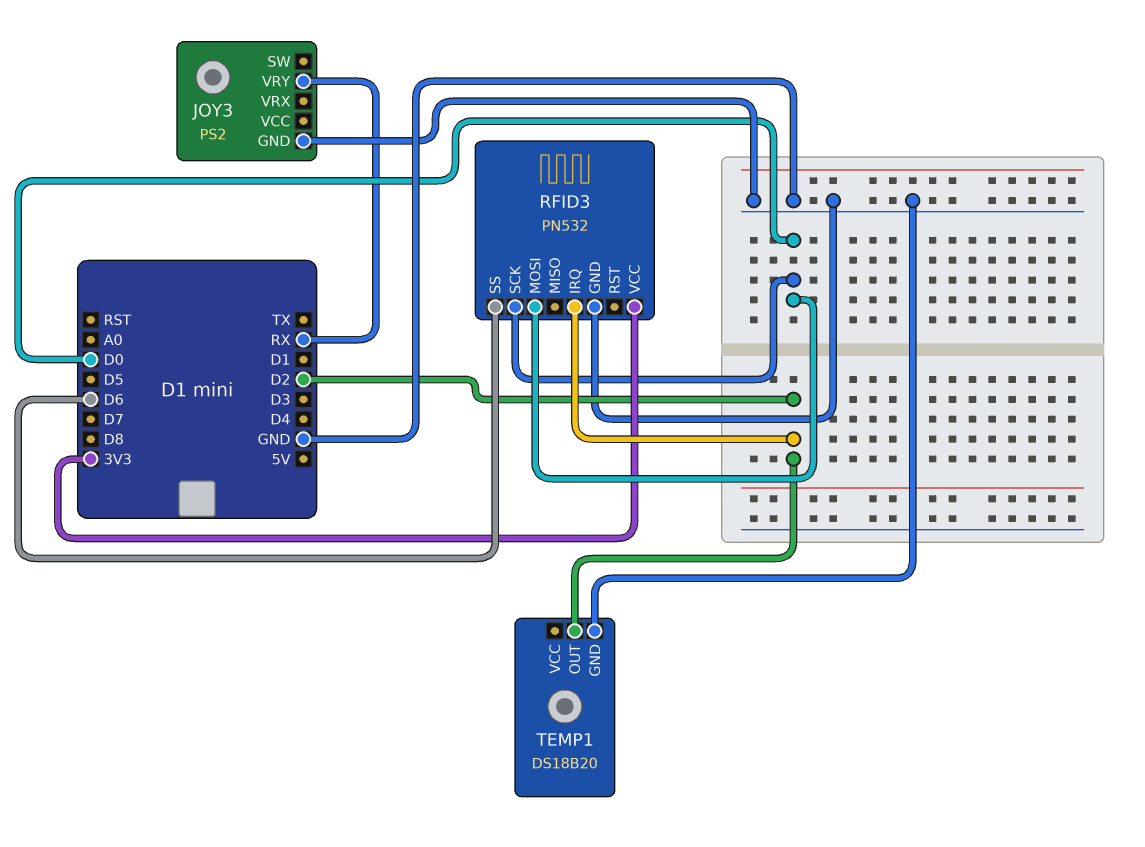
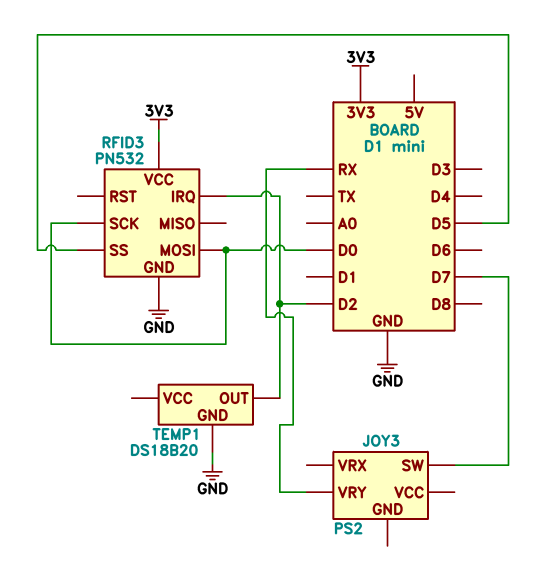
JOY3 pin GND: GND -> none
JOY3 pin SW: none -> D7
RFID3 pin SS: D6 -> D5

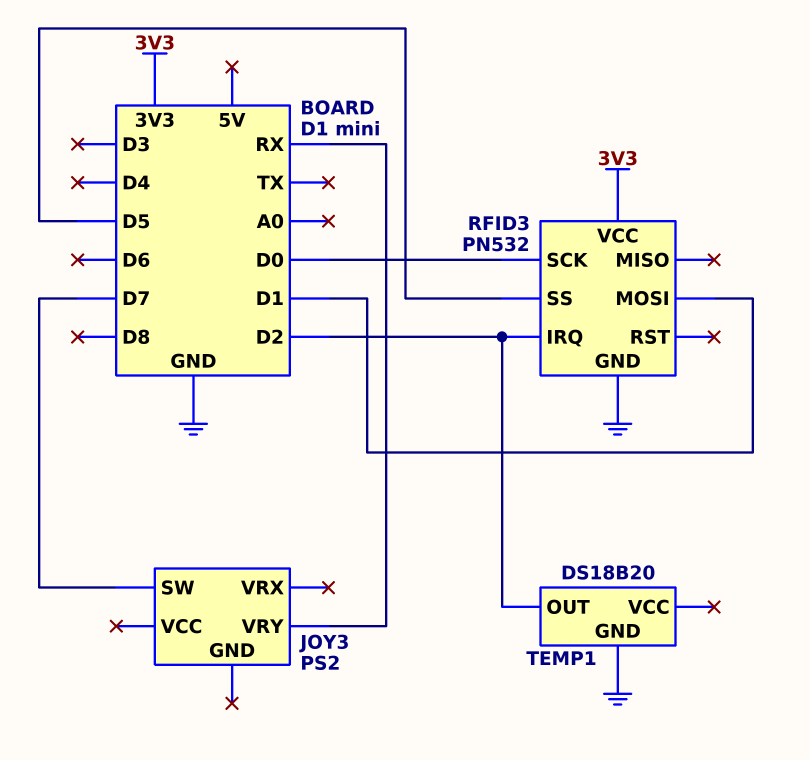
RFID3 pin MOSI: D0 -> D1

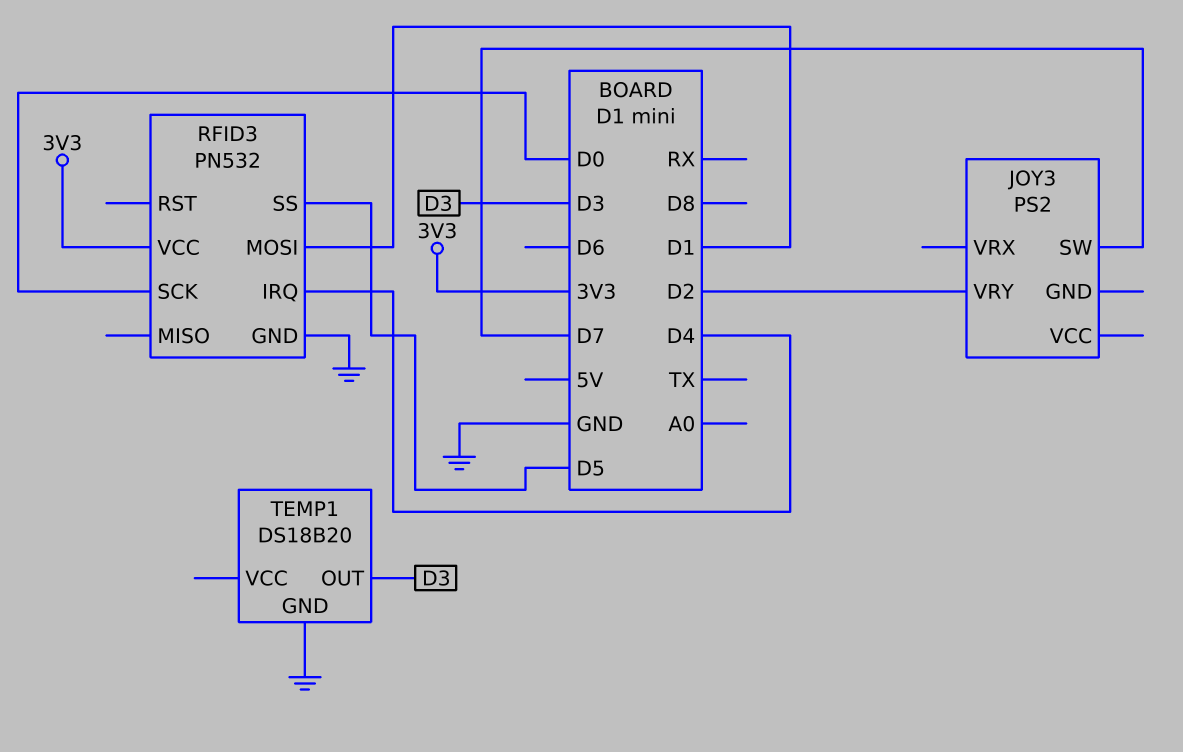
JOY3 pin VRY: RX -> D2
RFID3 pin IRQ: D2 -> D4
TEMP1 pin OUT: D2 -> D3

